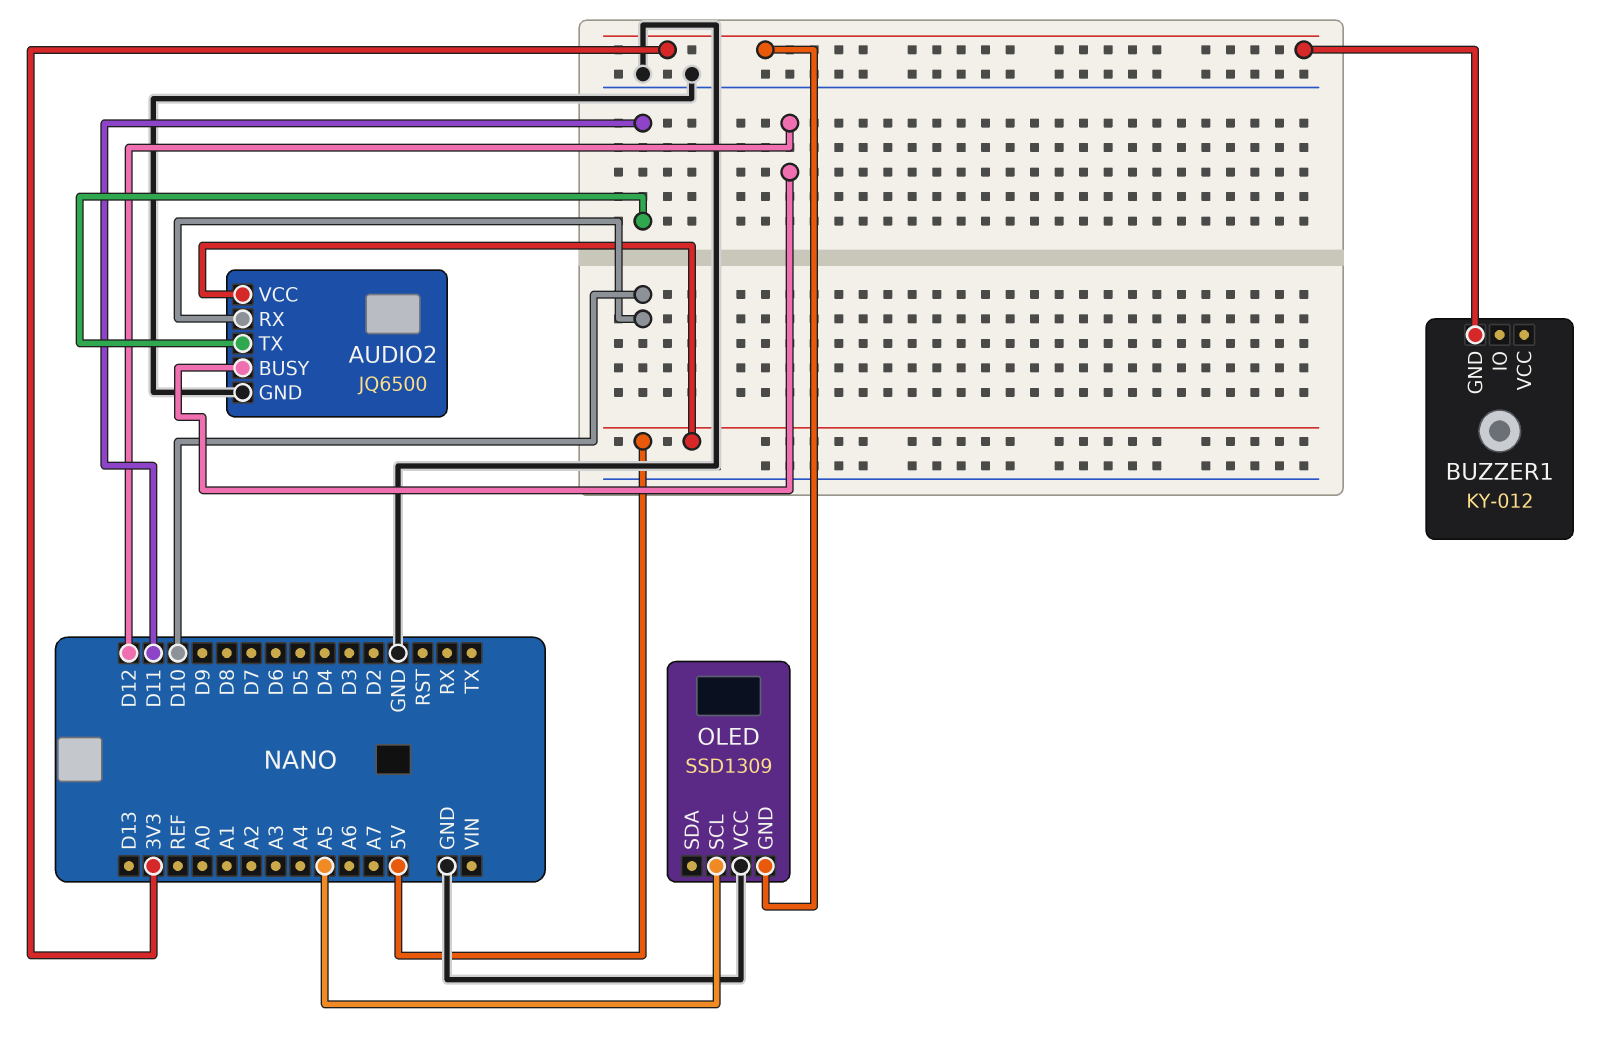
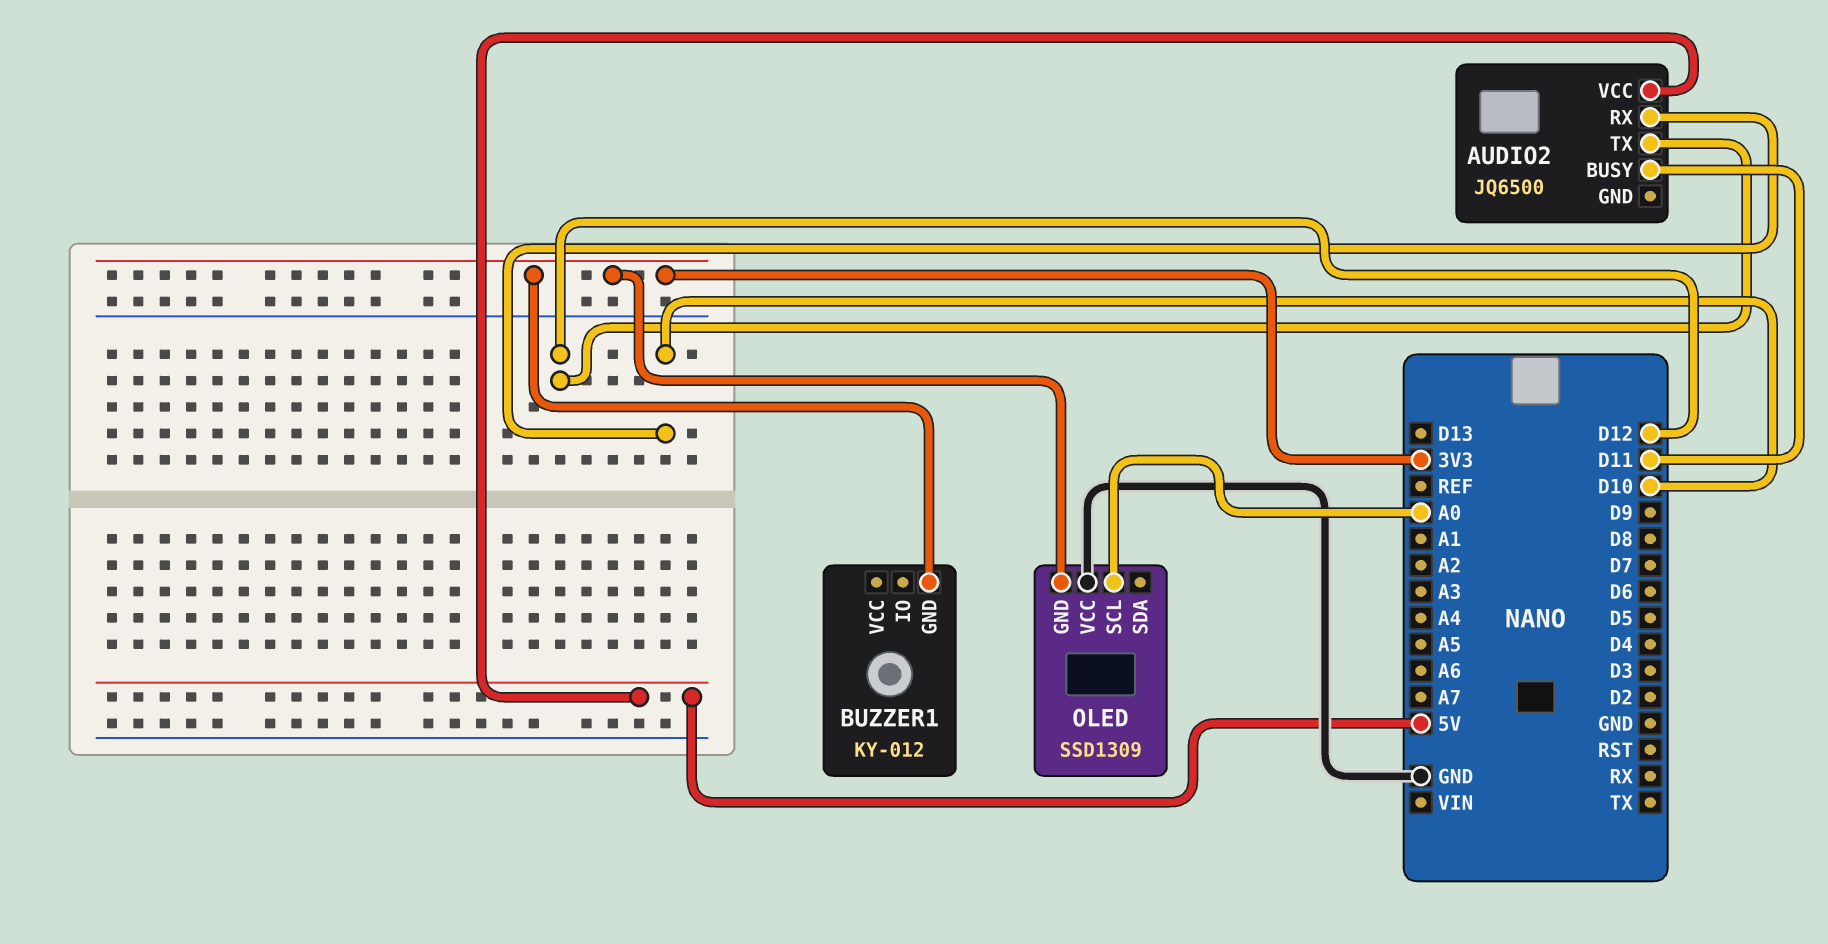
AUDIO2 pin BUSY: D12 -> D11
AUDIO2 pin GND: GND -> none
AUDIO2 pin TX: D11 -> D12
OLED pin SCL: A5 -> A0

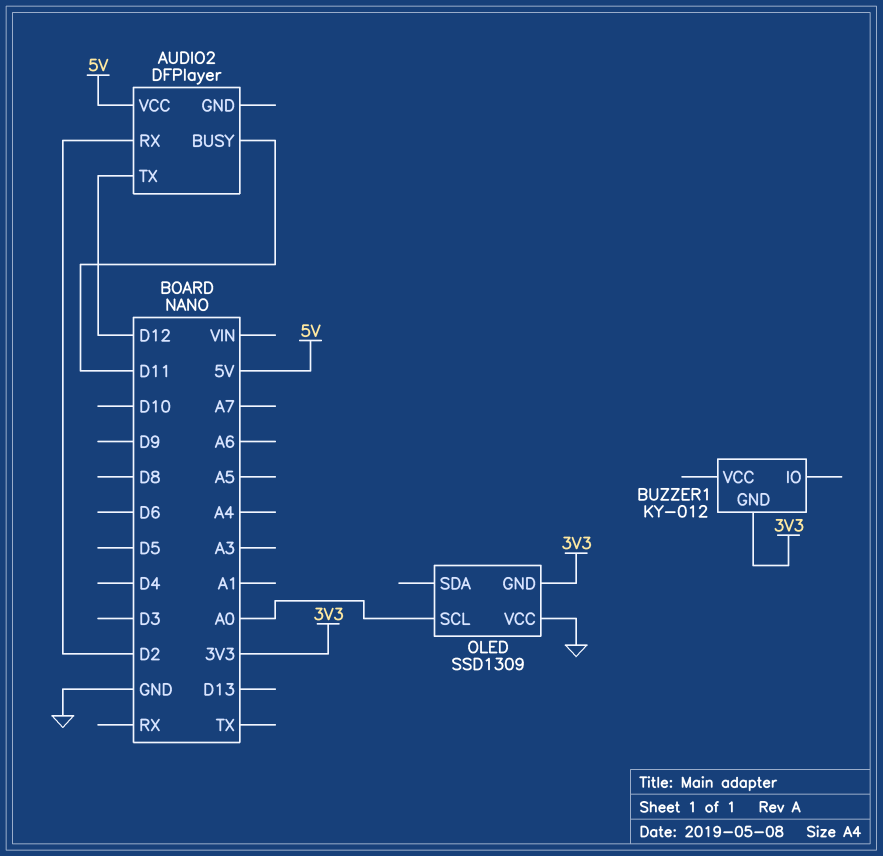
AUDIO2: JQ6500 -> DFPlayer
AUDIO2 pin RX: D10 -> D2

